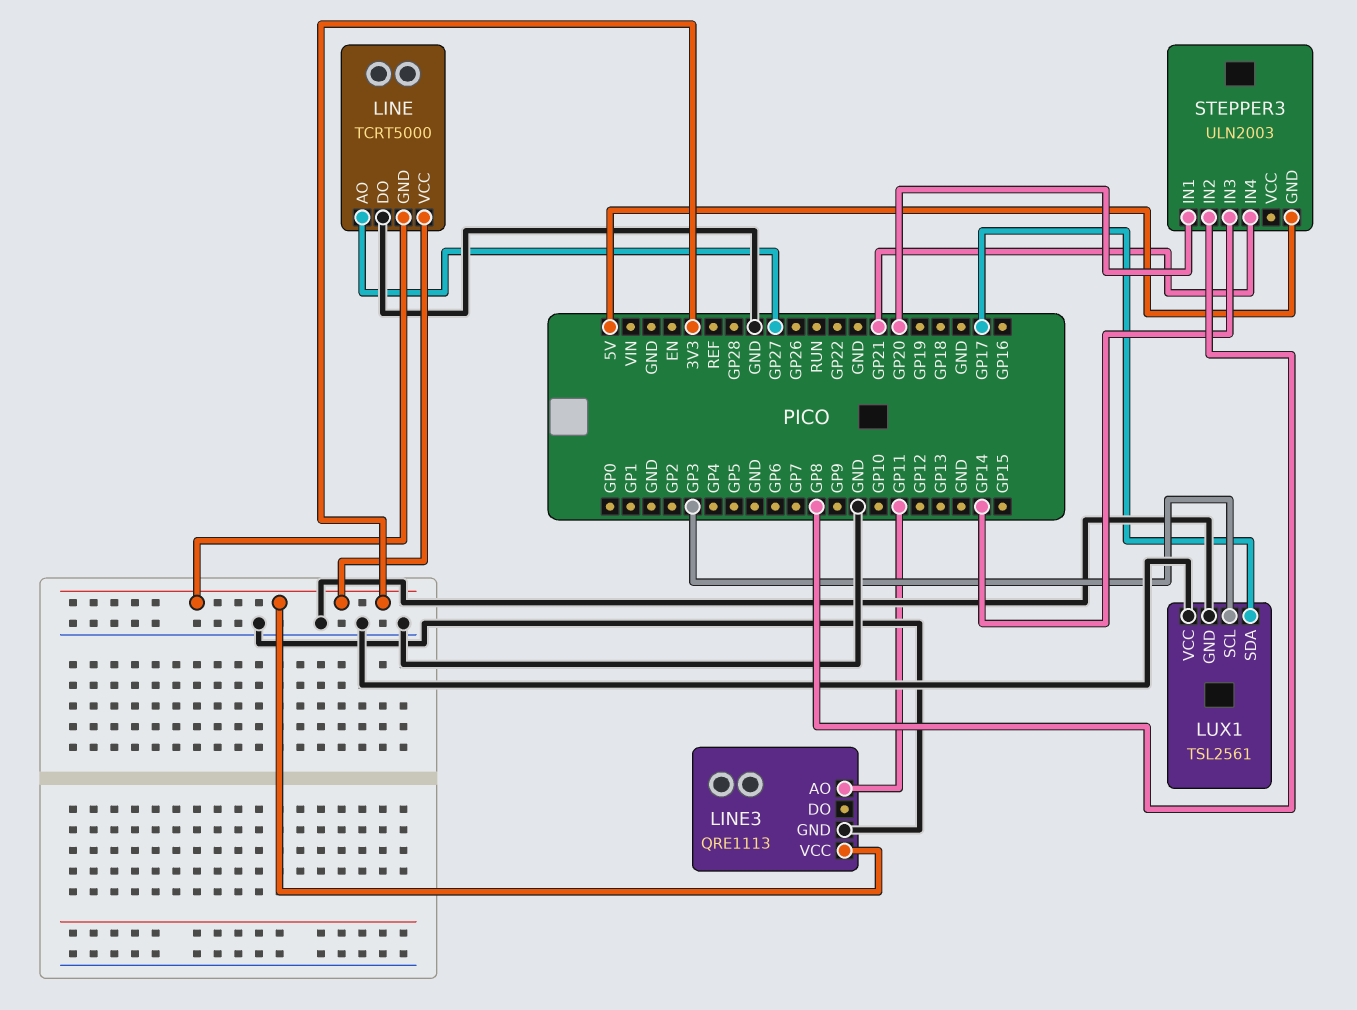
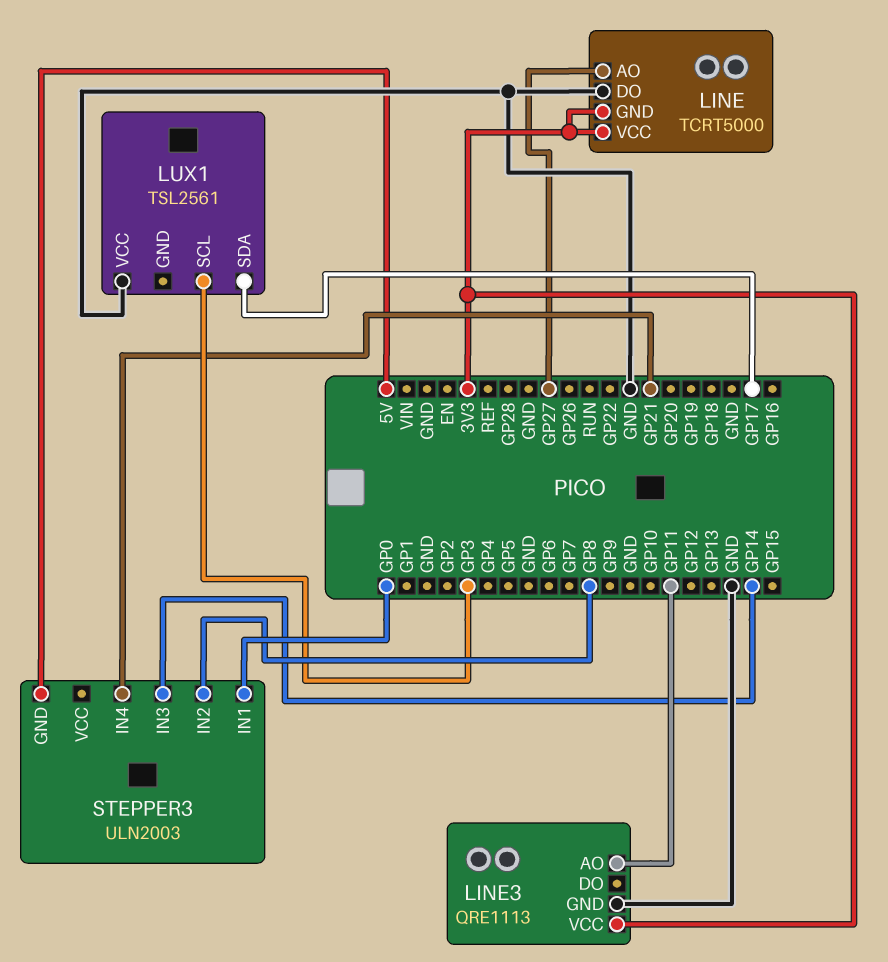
LUX1 pin GND: GND -> none
STEPPER3 pin IN1: GP20 -> GP0

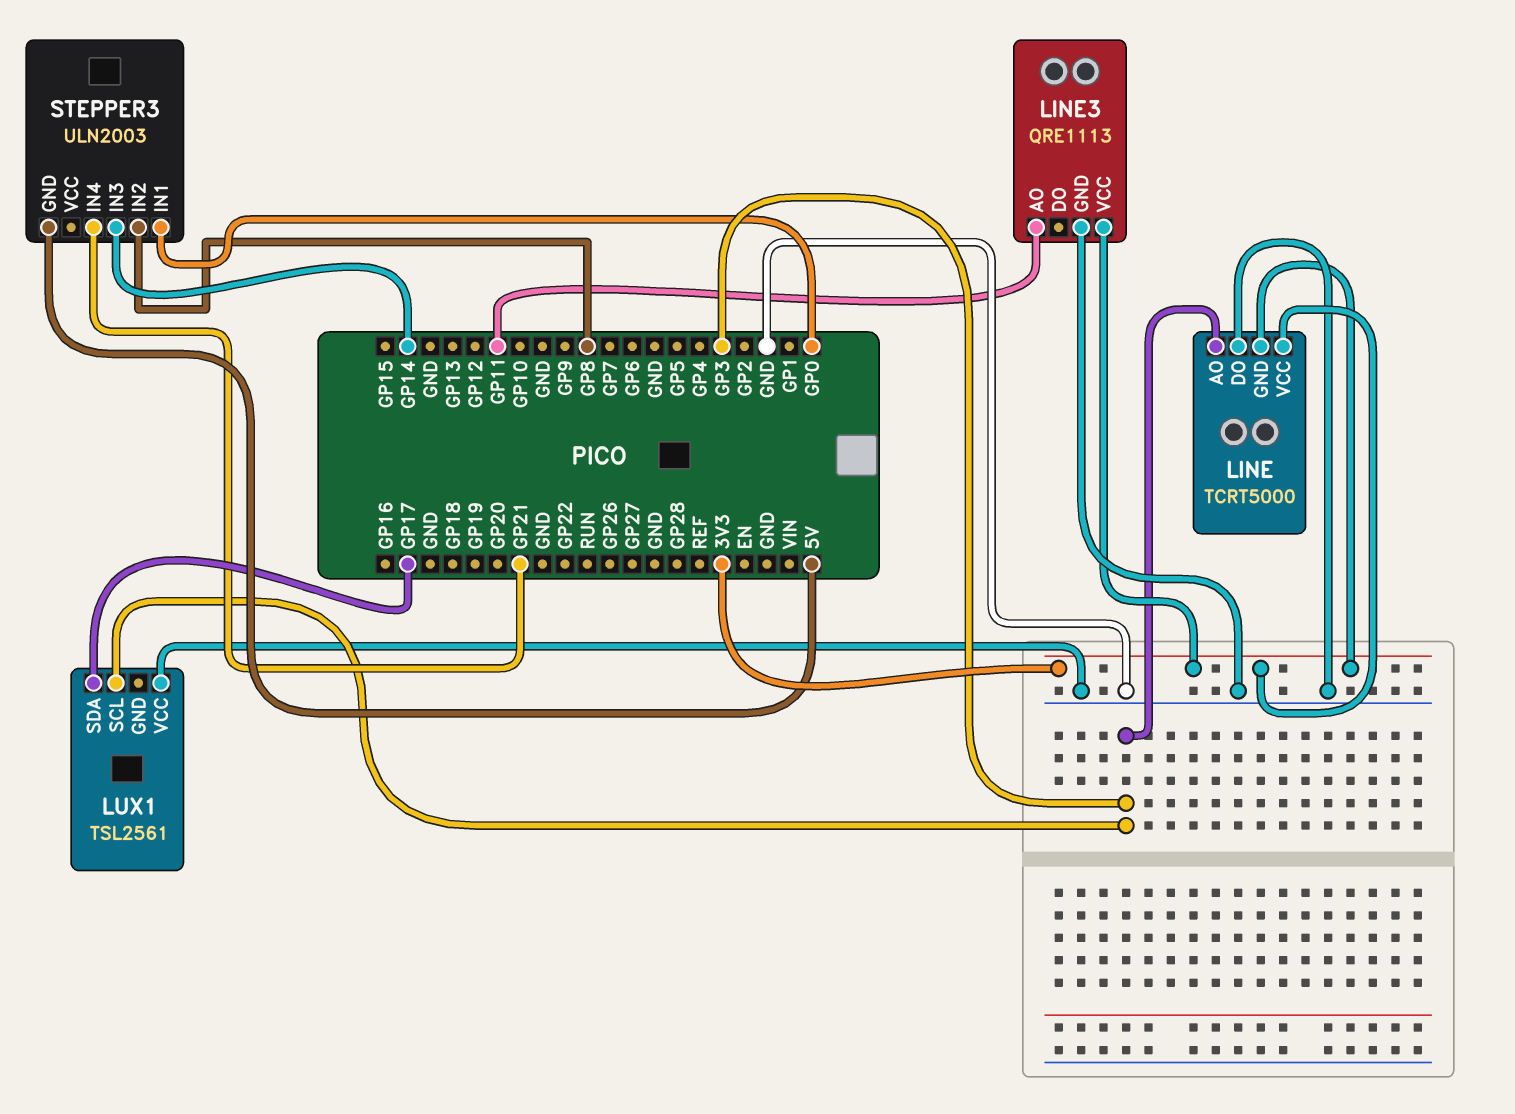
LINE pin AO: GP27 -> GP3

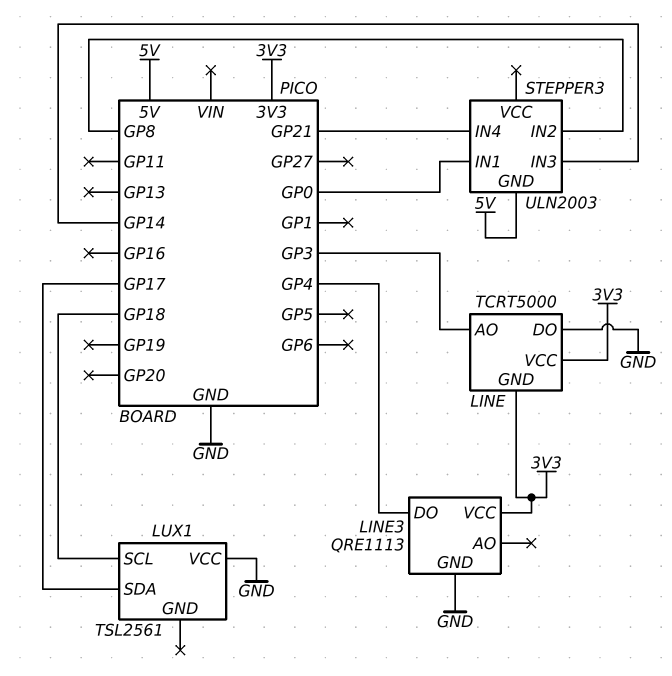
LINE3 pin AO: GP11 -> none
LINE3 pin DO: none -> GP4
LUX1 pin SCL: GP3 -> GP18

